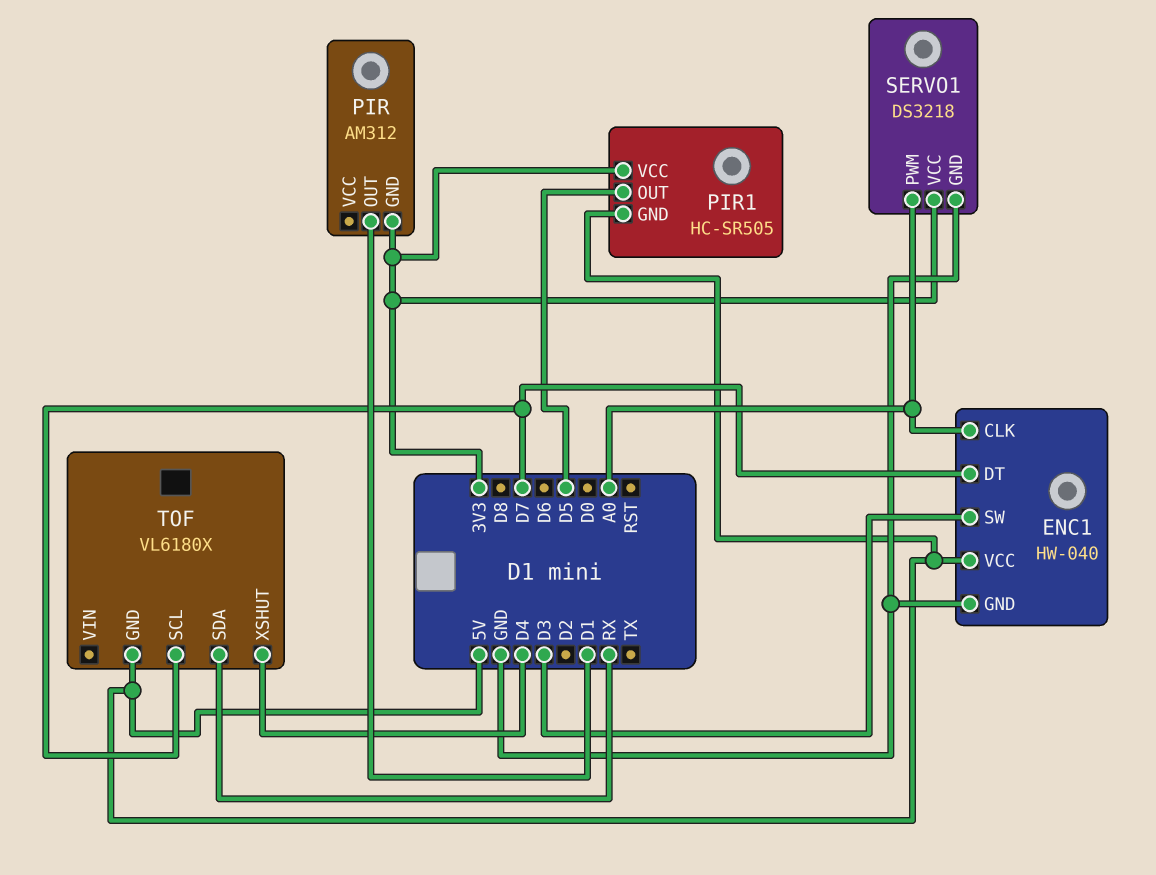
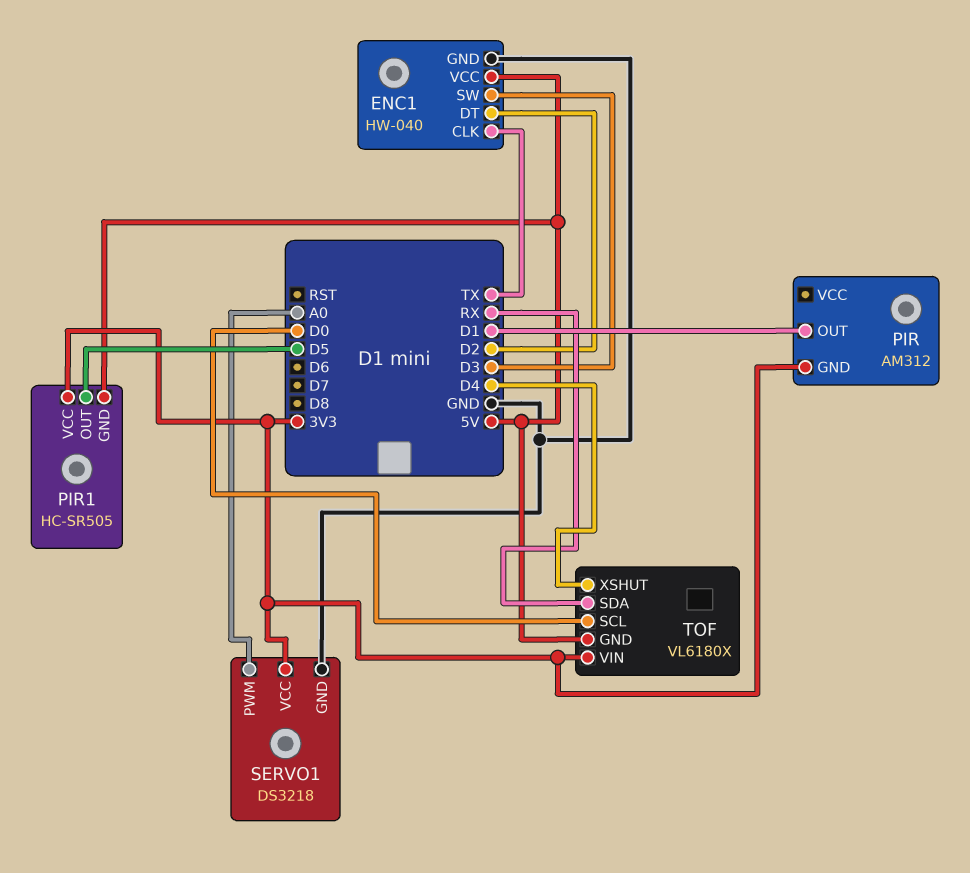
ENC1 pin CLK: A0 -> TX
ENC1 pin DT: D7 -> D2
TOF pin SCL: D7 -> D0
TOF pin VIN: none -> 3V3

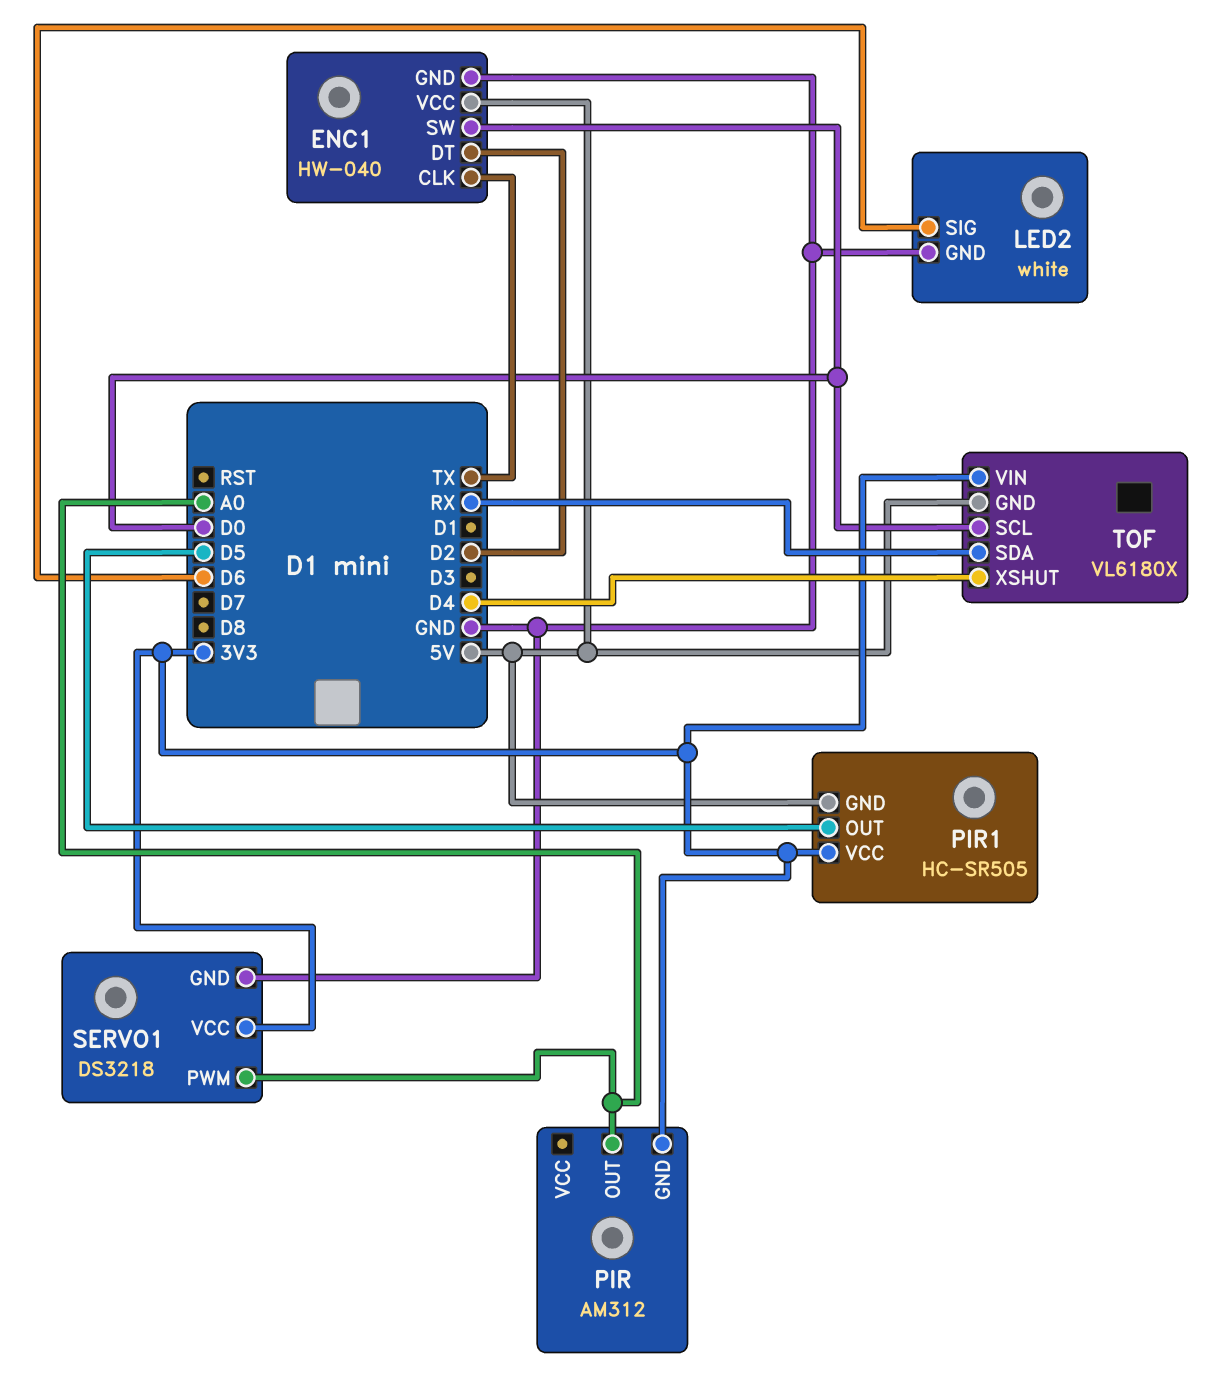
ENC1 pin SW: D3 -> D0
LED2: none -> white
LED2 pin GND: none -> GND
LED2 pin SIG: none -> D6
PIR pin OUT: D1 -> A0

